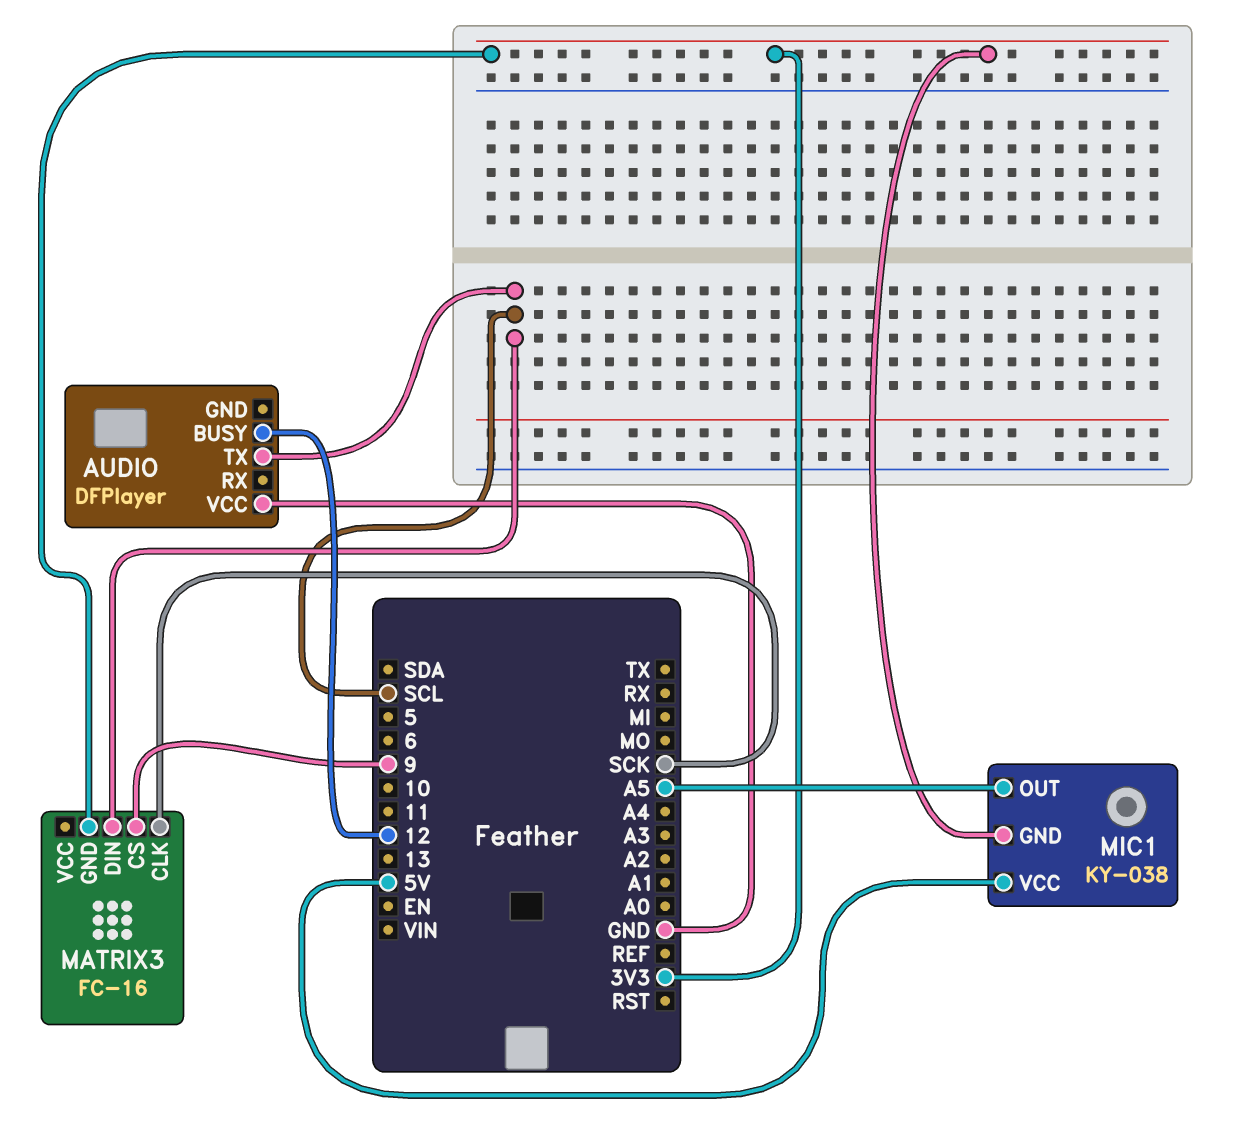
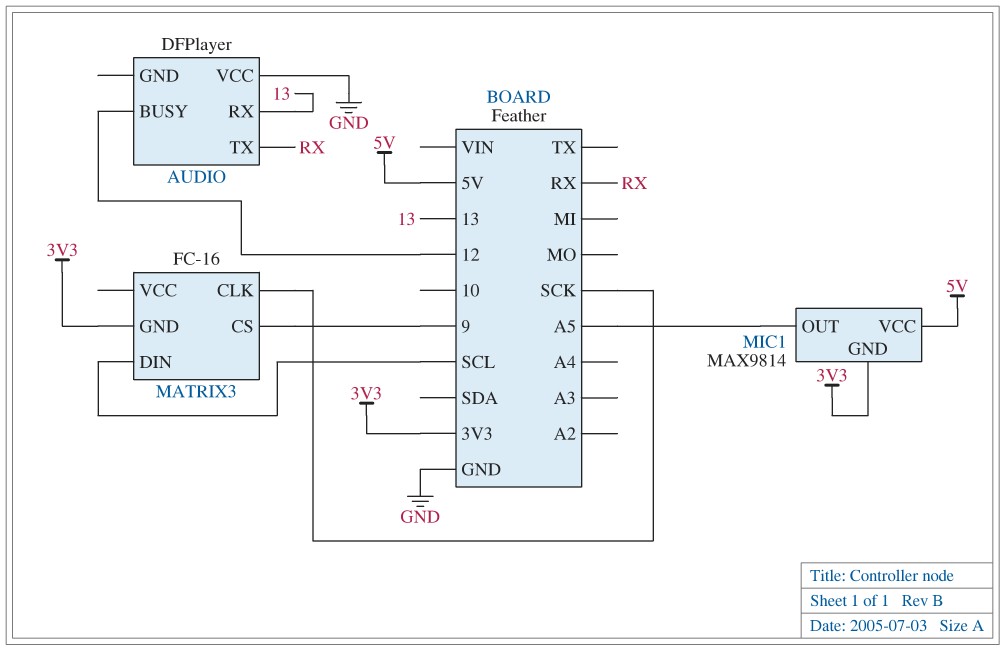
AUDIO pin RX: none -> 13
AUDIO pin TX: SCL -> RX
MIC1: KY-038 -> MAX9814

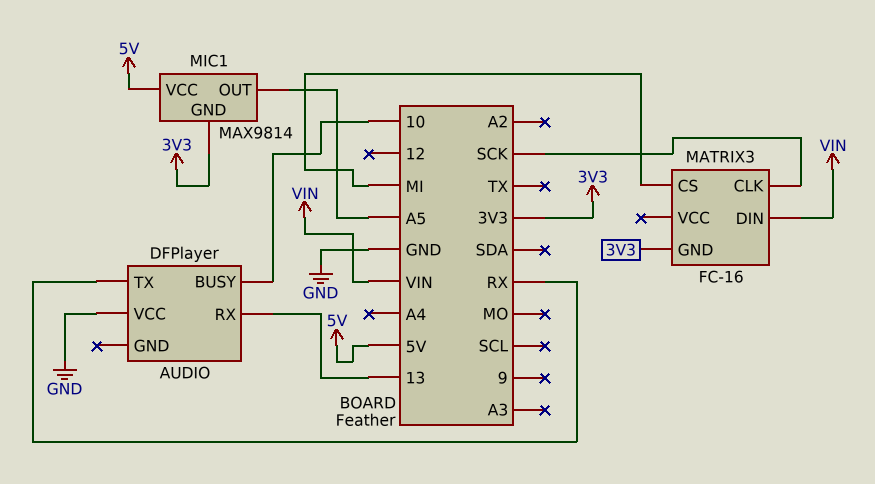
AUDIO pin BUSY: 12 -> 10
MATRIX3 pin CS: 9 -> MI
MATRIX3 pin DIN: SCL -> VIN

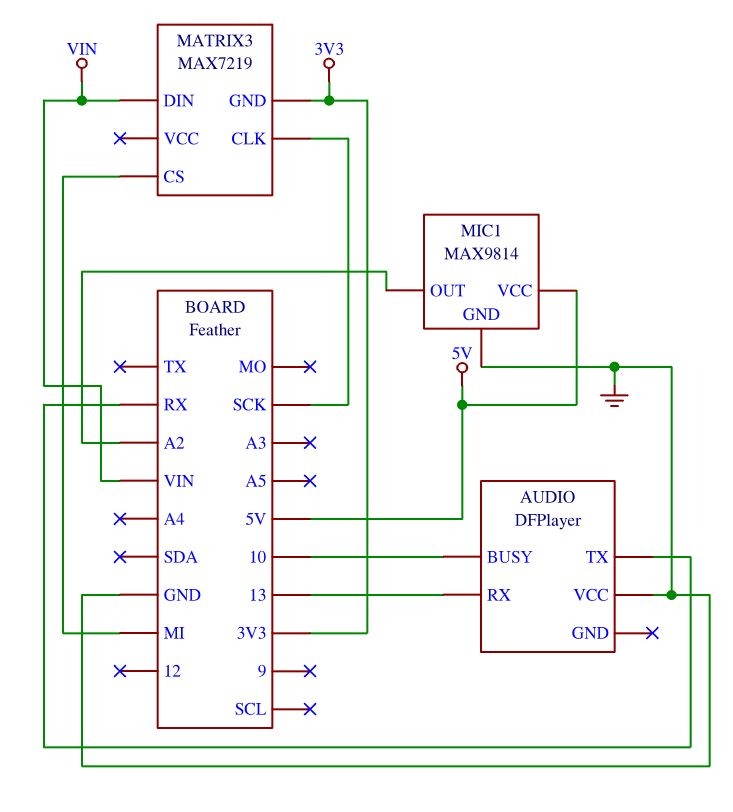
MATRIX3: FC-16 -> MAX7219
MIC1 pin GND: 3V3 -> GND
MIC1 pin OUT: A5 -> A2

